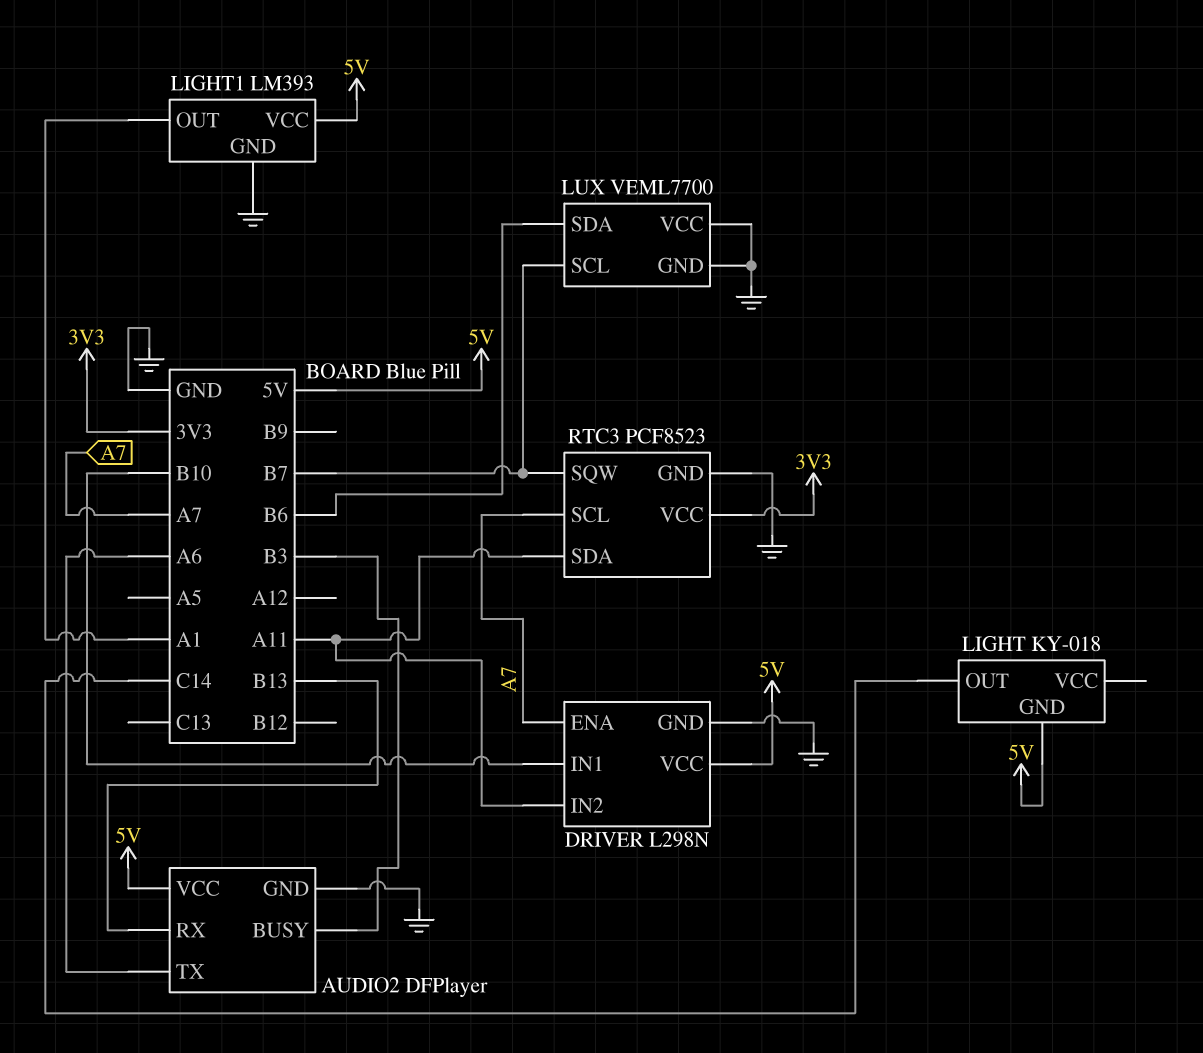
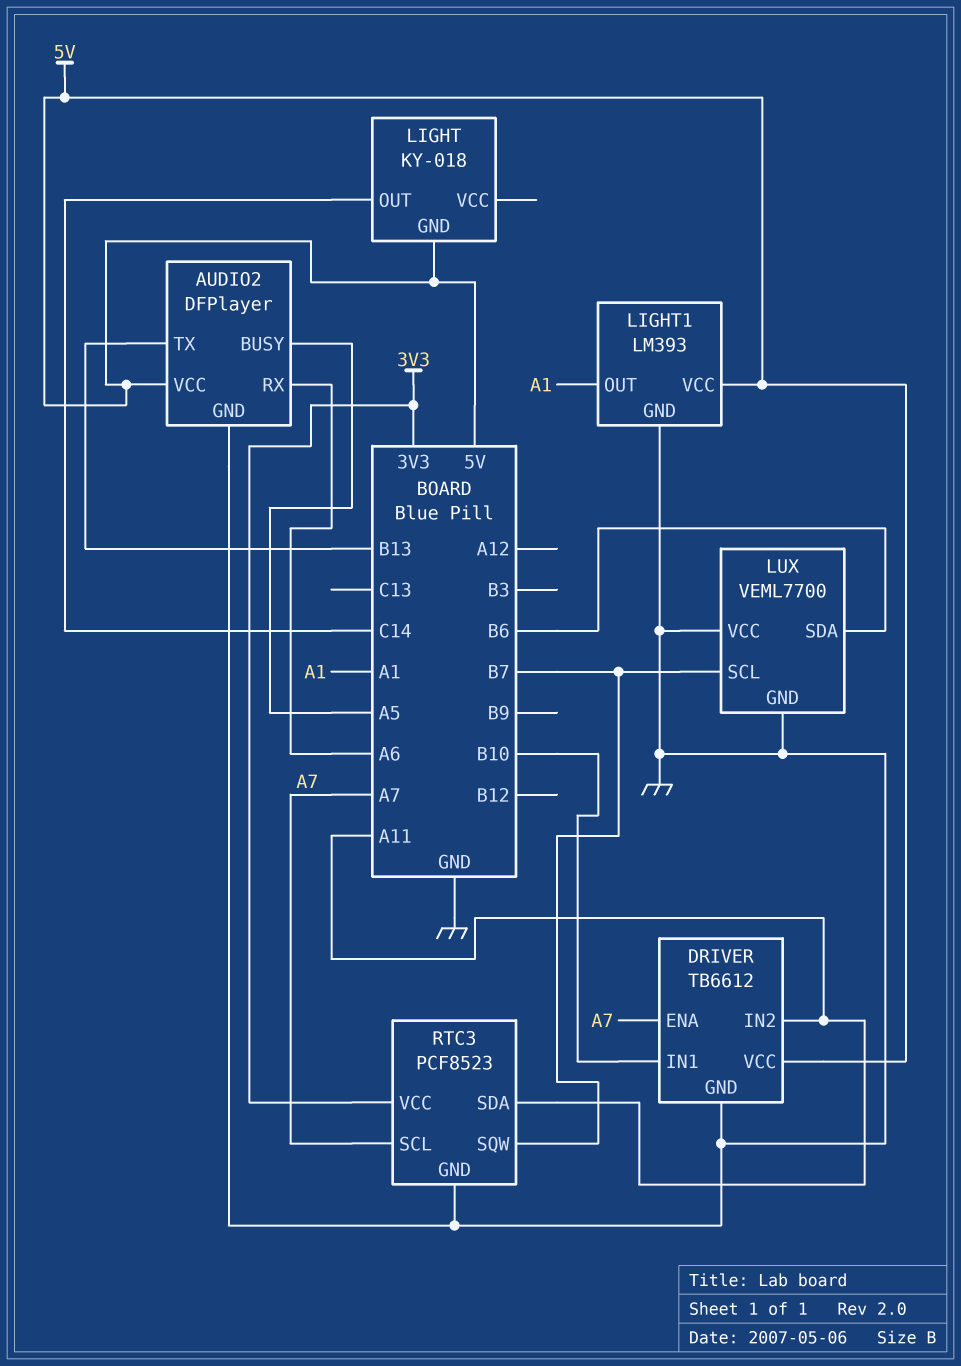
AUDIO2 pin BUSY: B3 -> A5
AUDIO2 pin RX: B13 -> A6
AUDIO2 pin TX: A6 -> B13
DRIVER: L298N -> TB6612

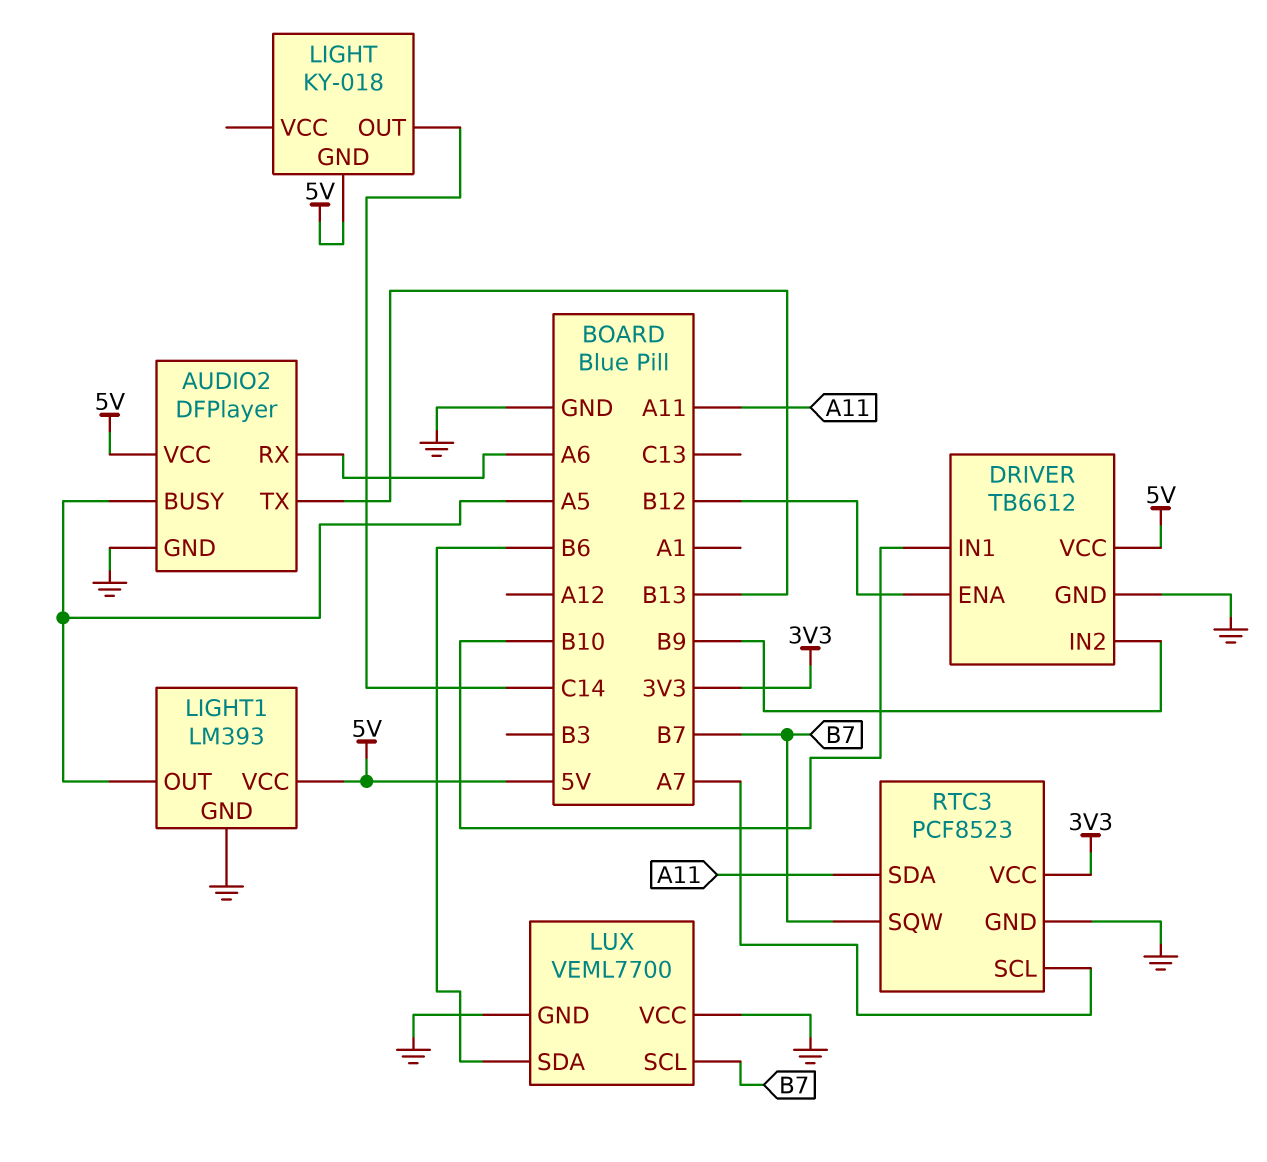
DRIVER pin ENA: A7 -> B12
DRIVER pin IN2: A11 -> B9
LIGHT1 pin OUT: A1 -> A5

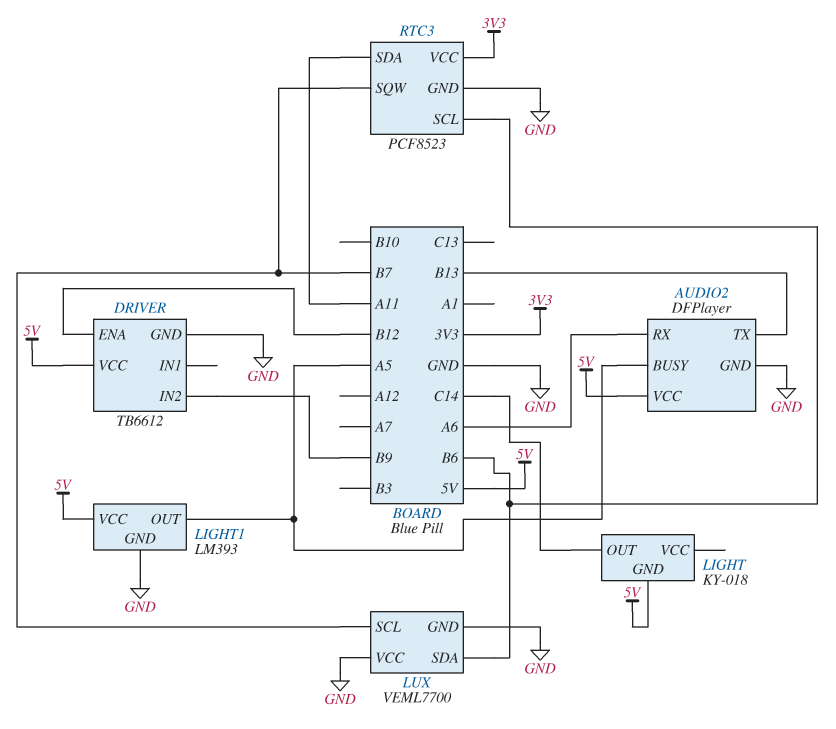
DRIVER pin IN1: B10 -> none
RTC3 pin SCL: A7 -> B6

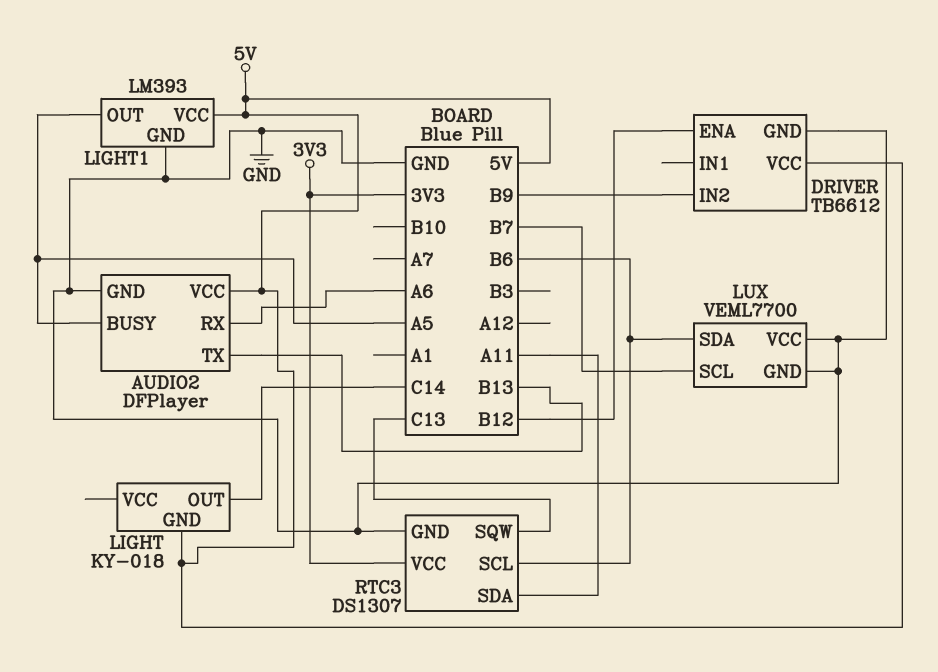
RTC3: PCF8523 -> DS1307
RTC3 pin SQW: B7 -> C13

